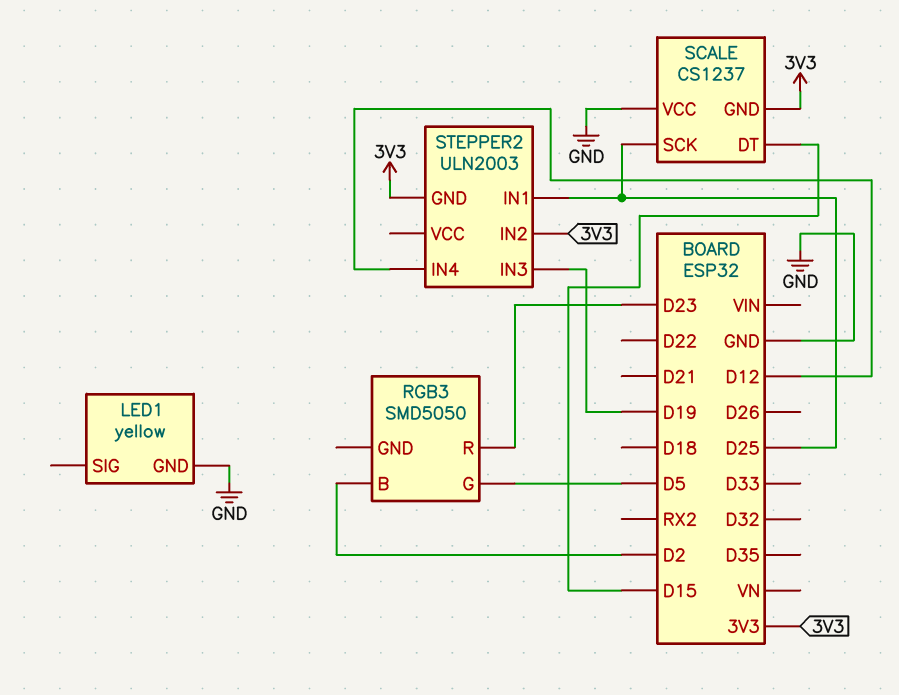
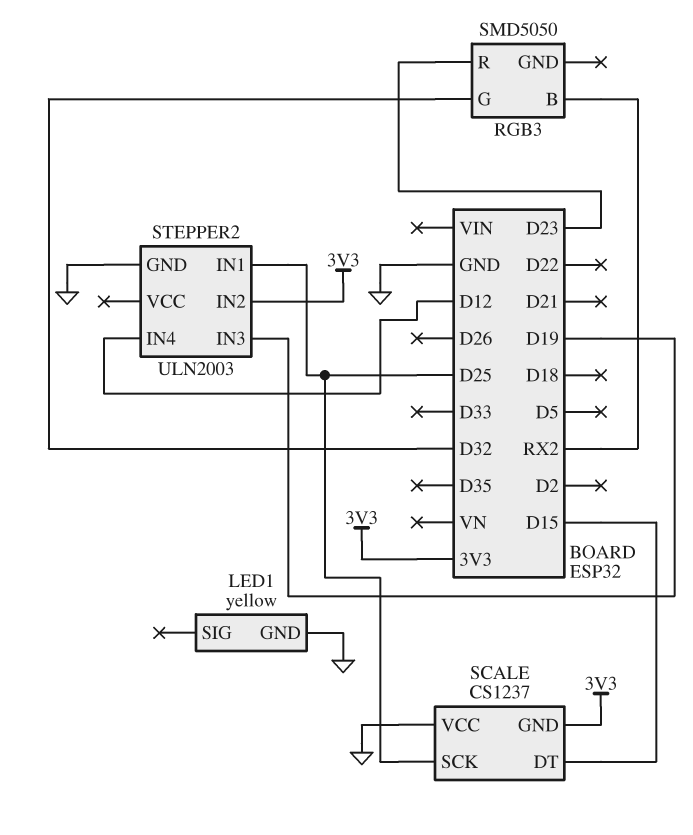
RGB3 pin B: D2 -> RX2
RGB3 pin G: D5 -> D32
STEPPER2 pin GND: 3V3 -> GND

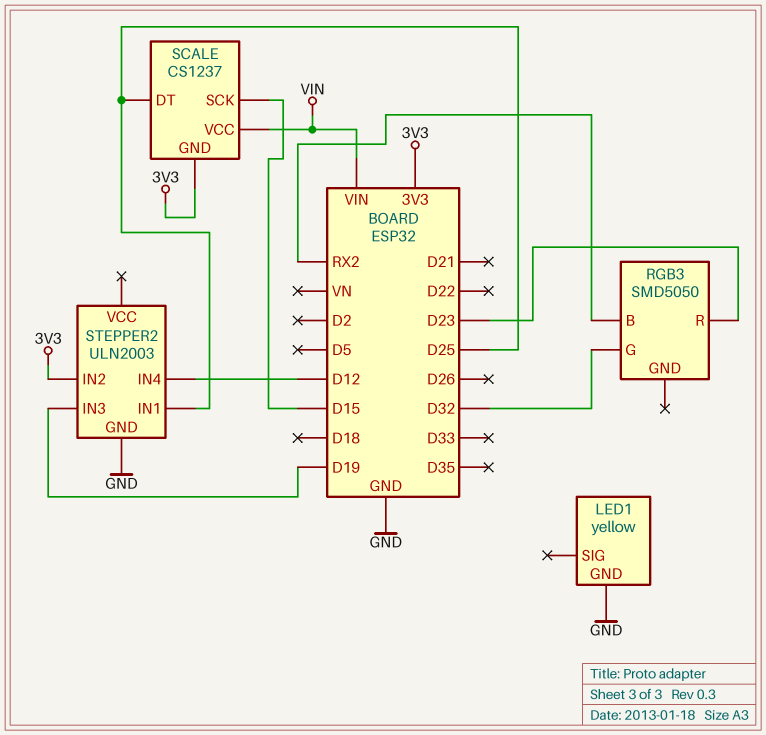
SCALE pin DT: D15 -> D25
SCALE pin SCK: D25 -> D15
SCALE pin VCC: GND -> VIN

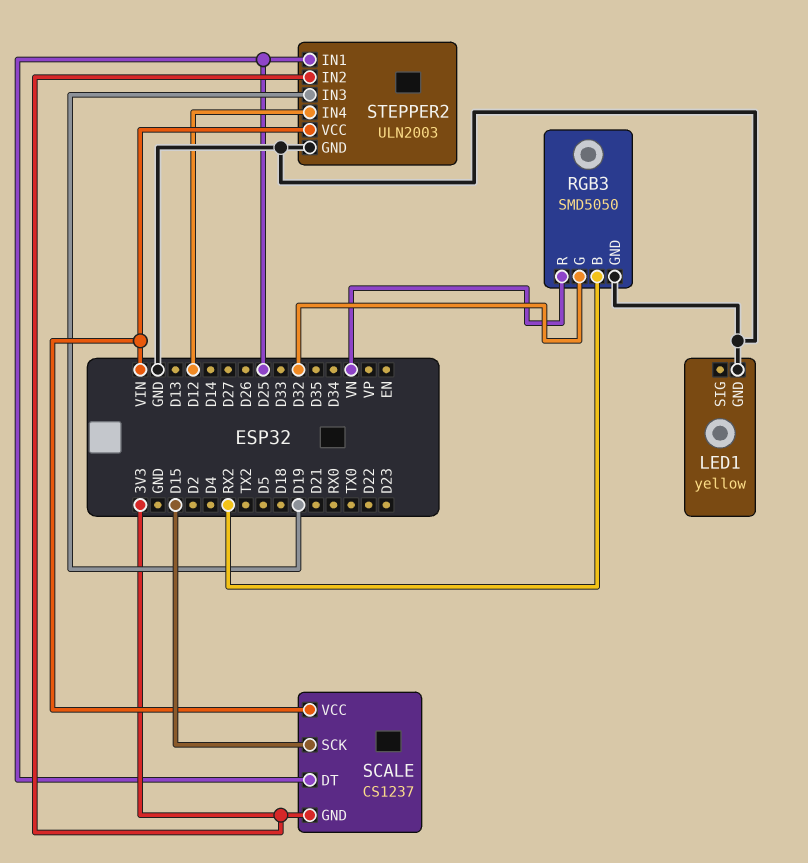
RGB3 pin GND: none -> GND
RGB3 pin R: D23 -> VN
STEPPER2 pin VCC: none -> VIN

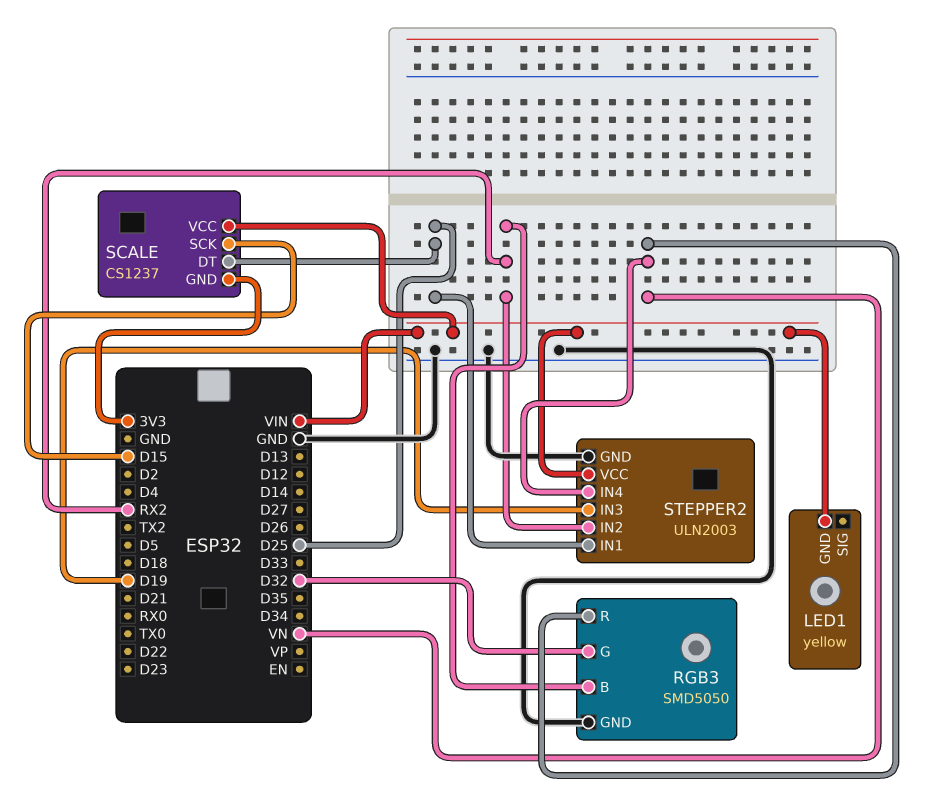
LED1 pin GND: GND -> VIN
STEPPER2 pin IN2: 3V3 -> RX2
STEPPER2 pin IN4: D12 -> VN

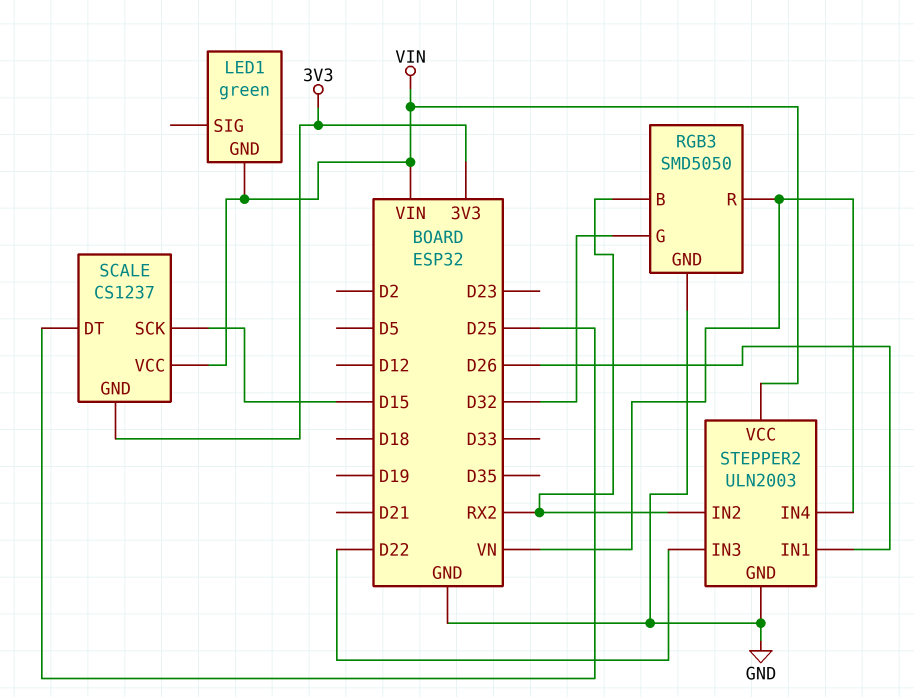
LED1: yellow -> green
STEPPER2 pin IN1: D25 -> D26
STEPPER2 pin IN3: D19 -> D22

